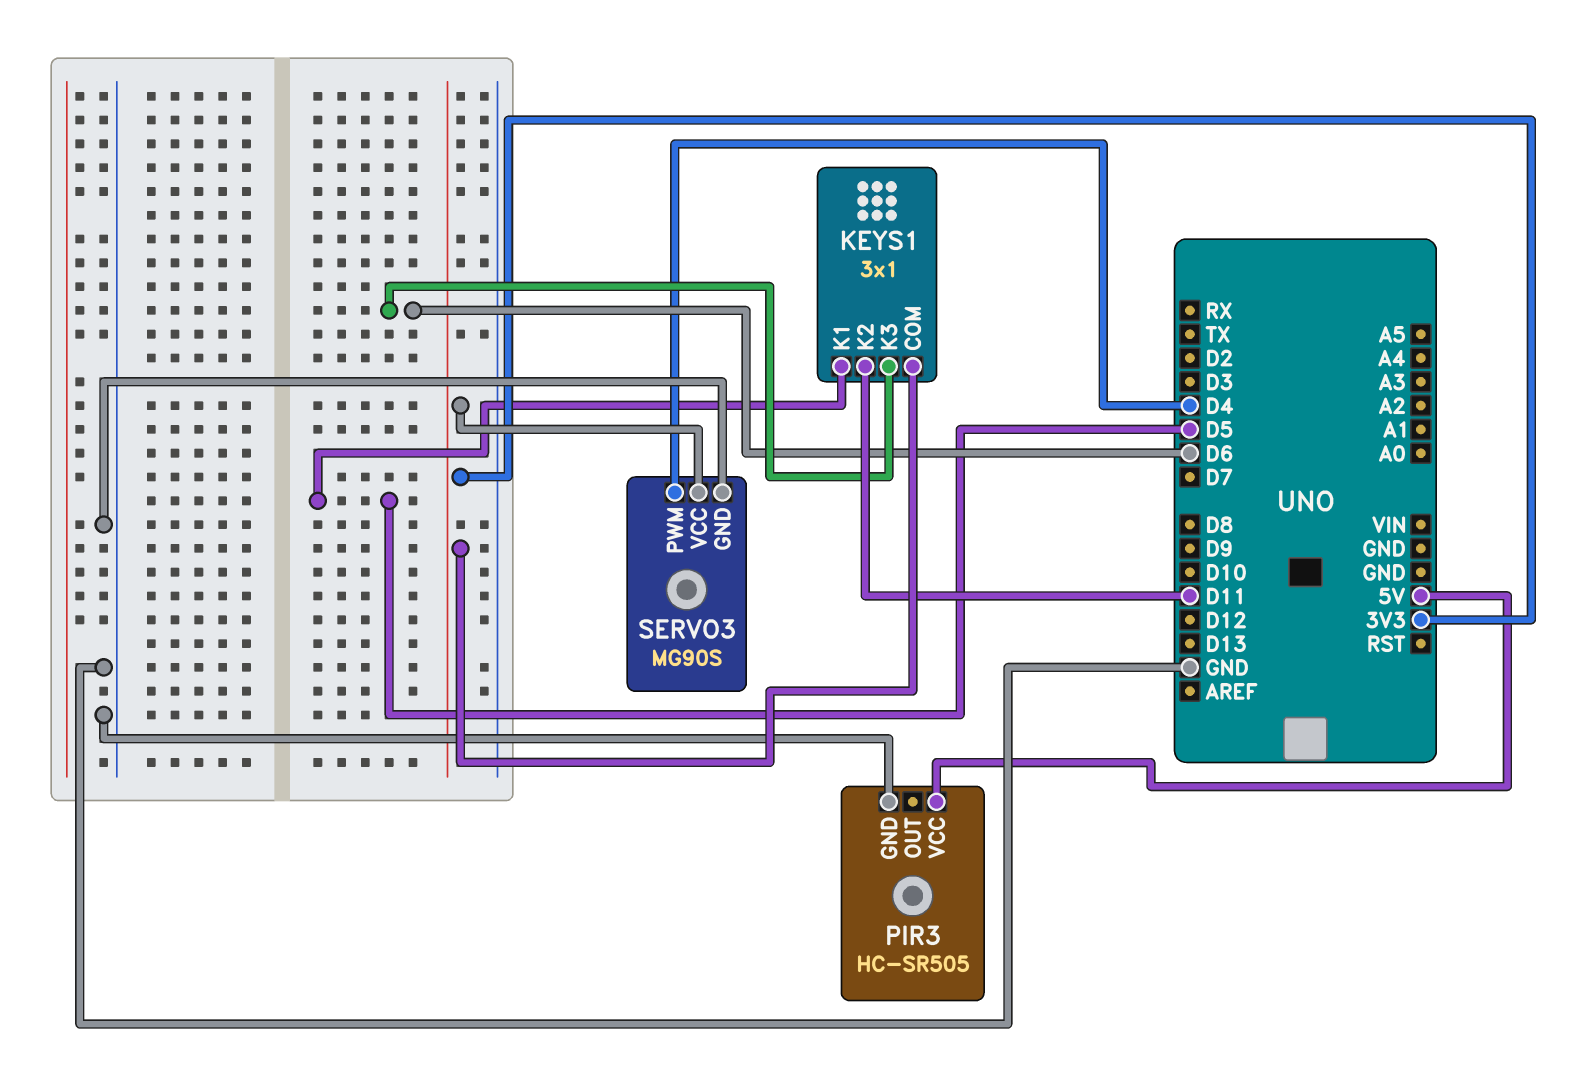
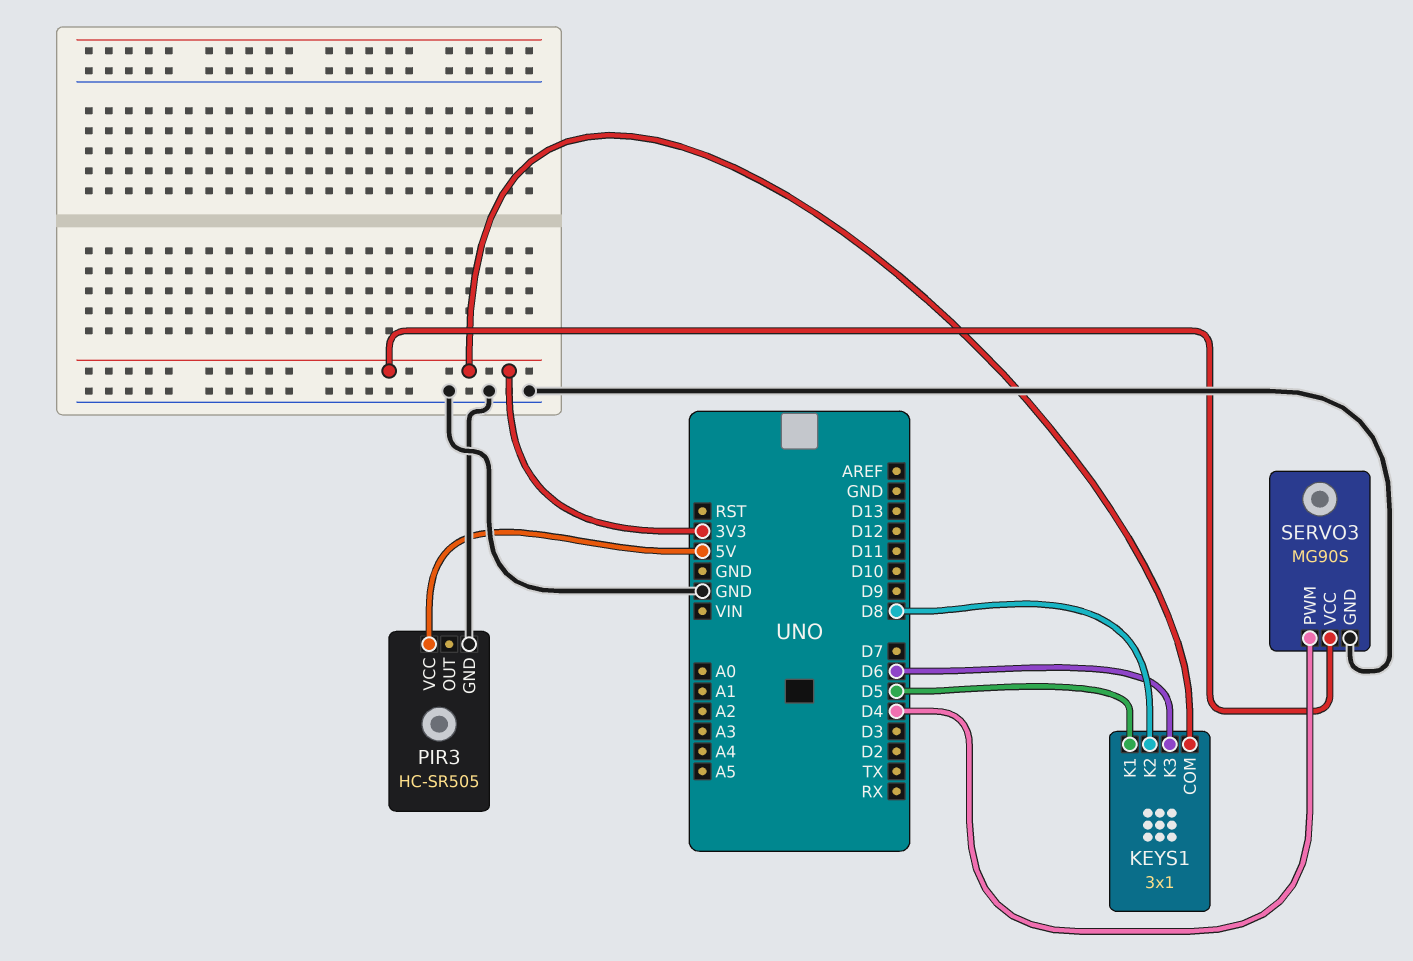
KEYS1 pin K2: D11 -> D8

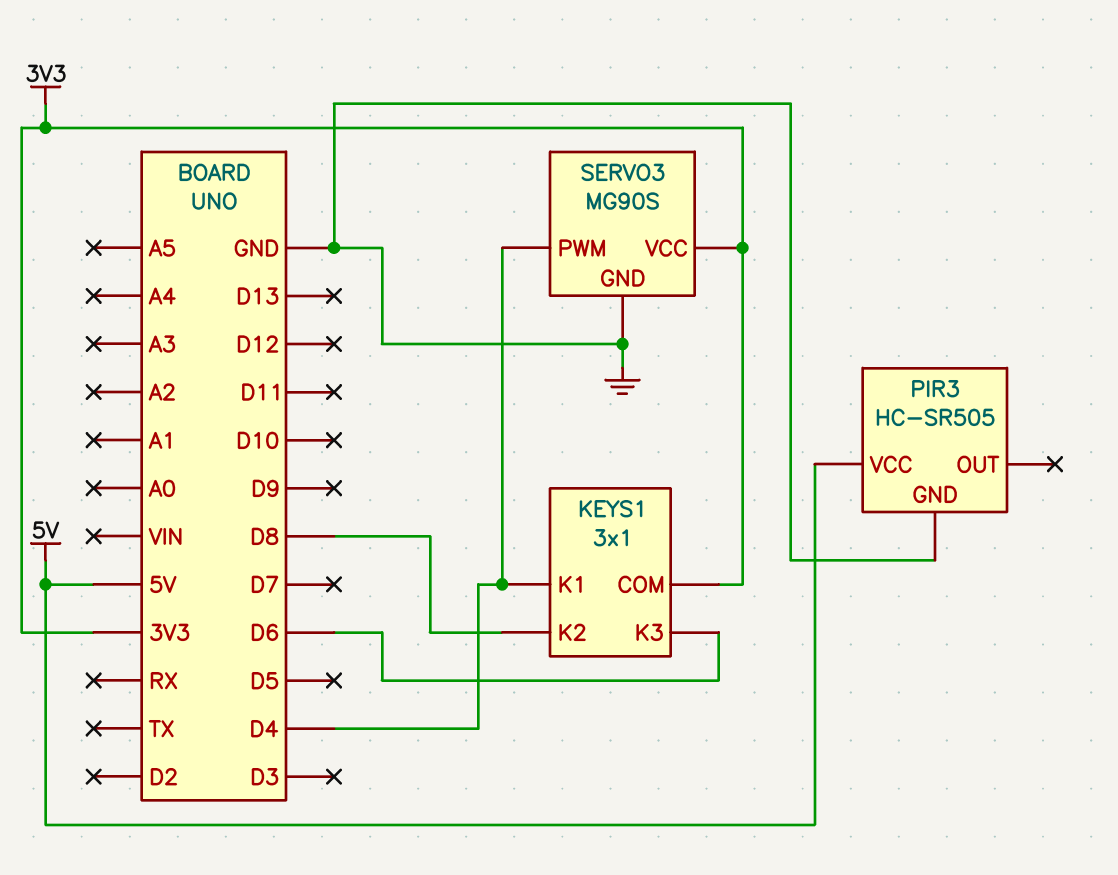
KEYS1 pin K1: D5 -> D4

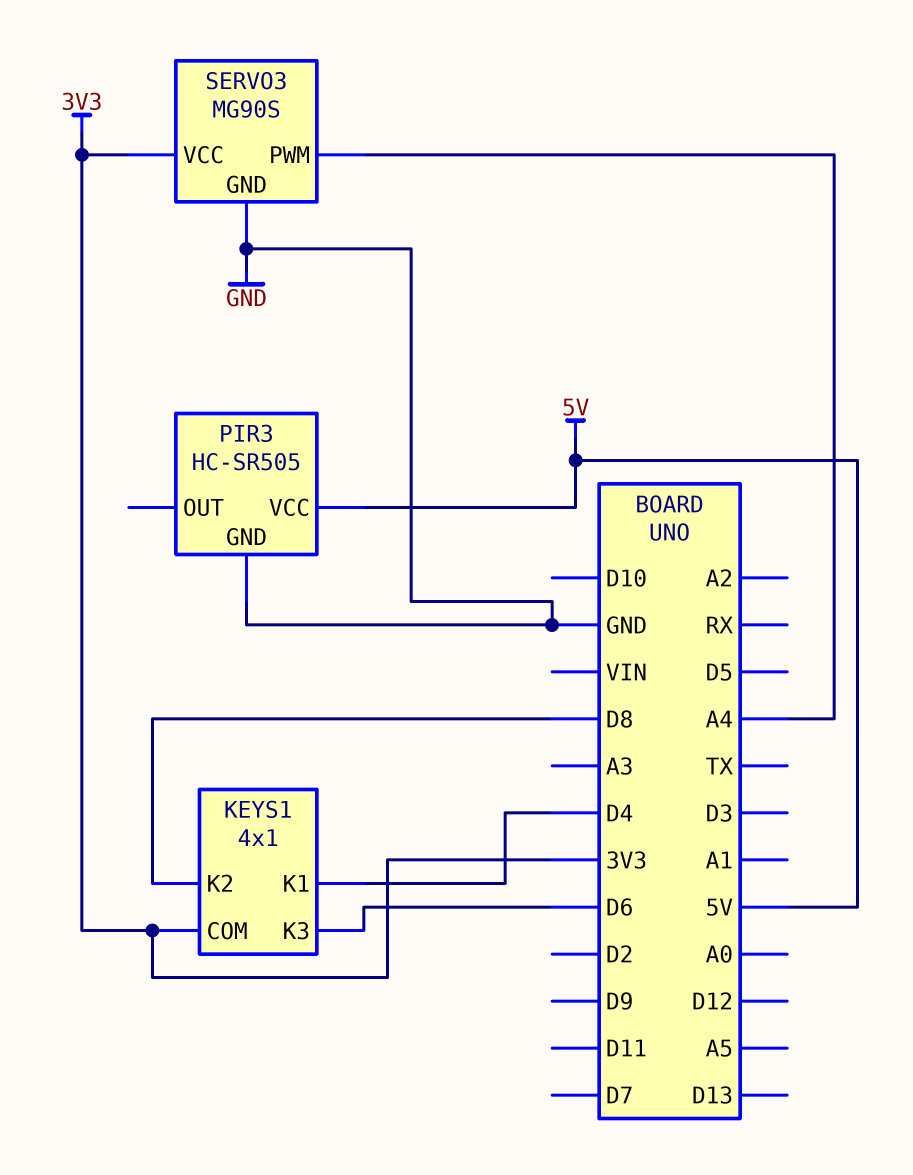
KEYS1: 3x1 -> 4x1
SERVO3 pin PWM: D4 -> A4

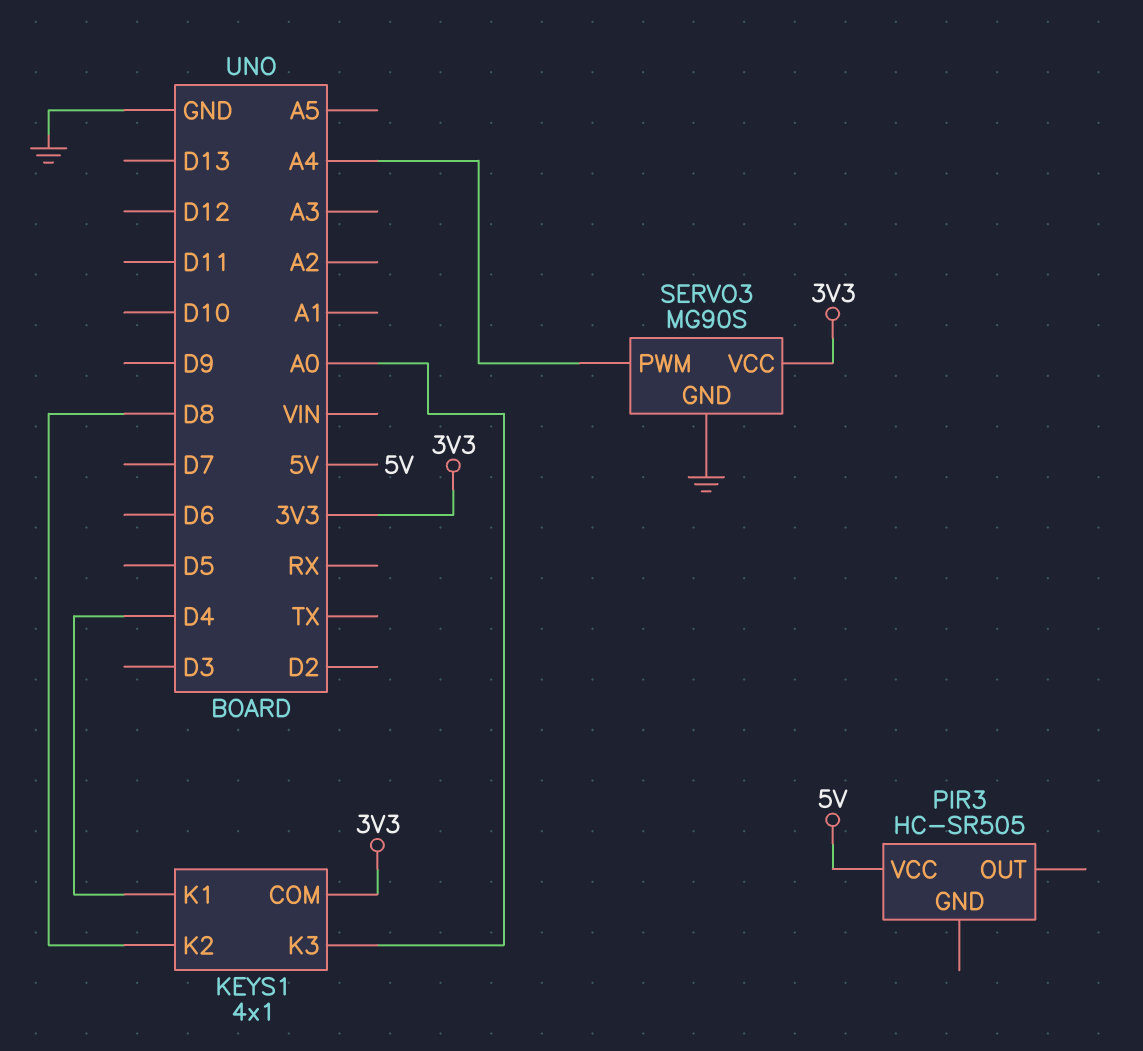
KEYS1 pin K3: D6 -> A0
PIR3 pin GND: GND -> none

